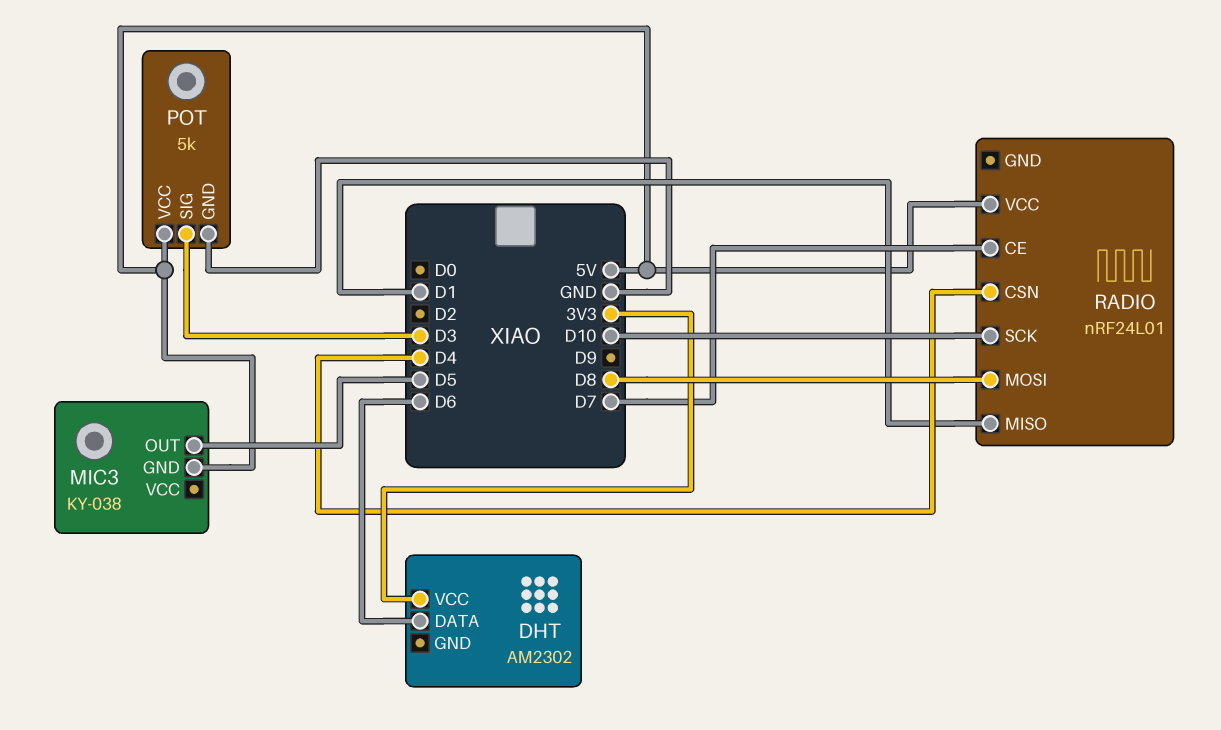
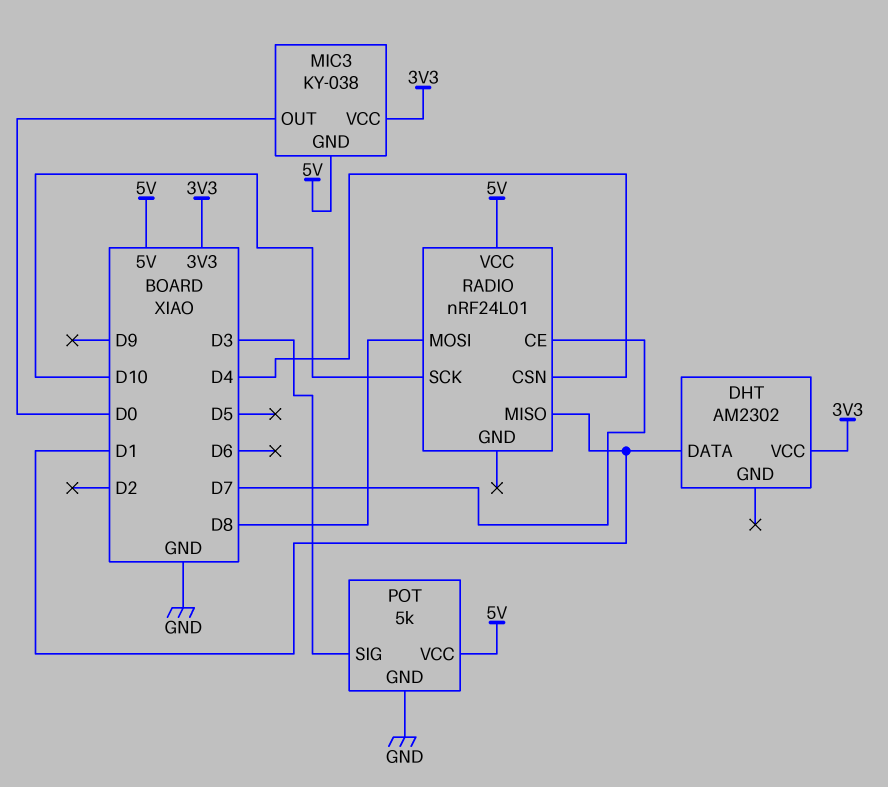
DHT pin DATA: D6 -> D1
MIC3 pin OUT: D5 -> D0
MIC3 pin VCC: none -> 3V3

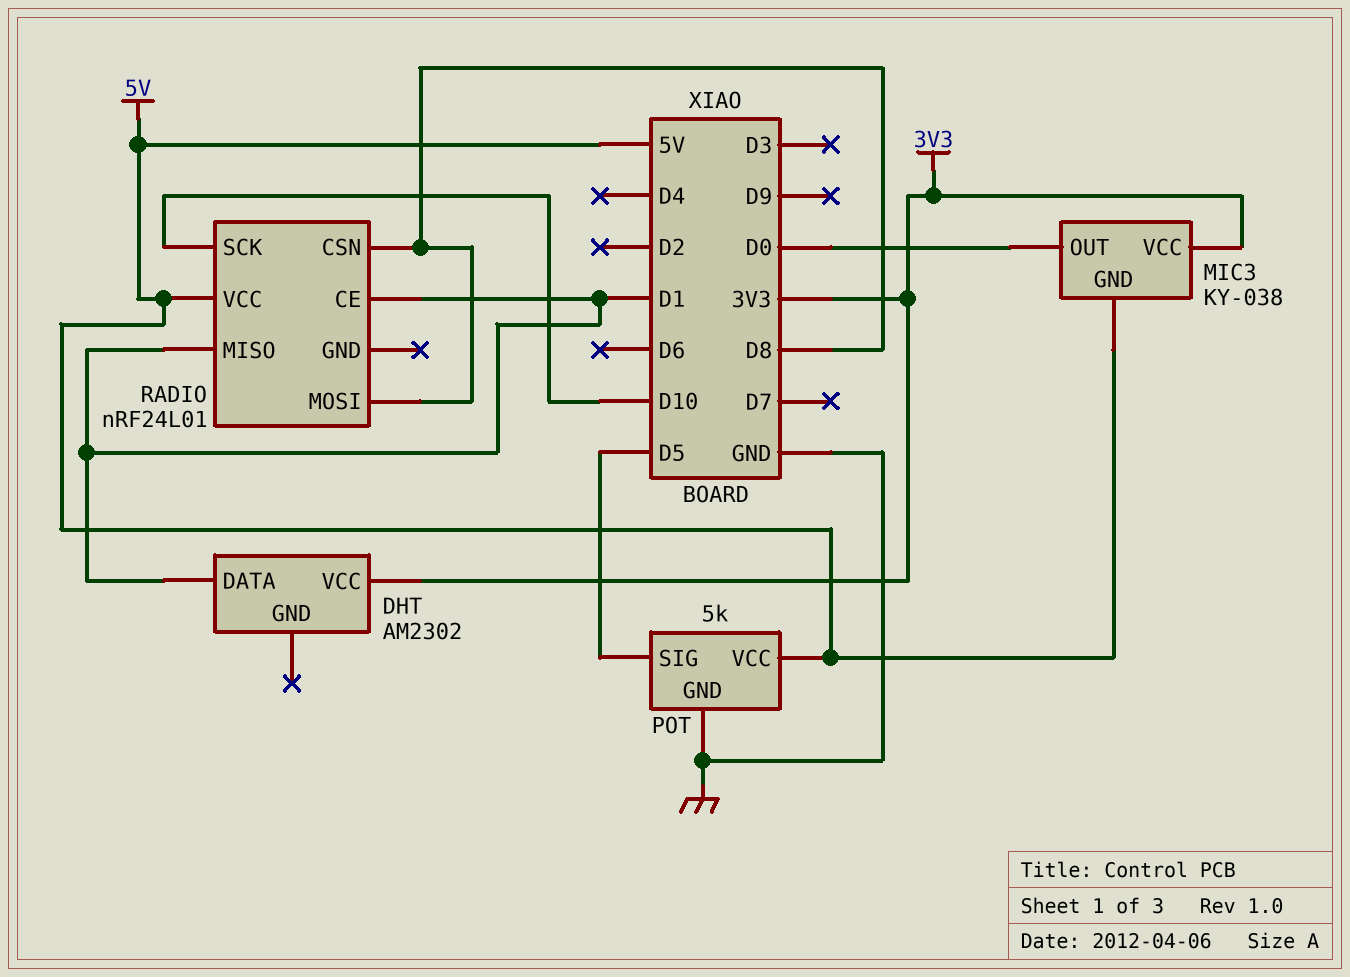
POT pin SIG: D3 -> D5
RADIO pin CE: D7 -> D1
RADIO pin CSN: D4 -> D8

